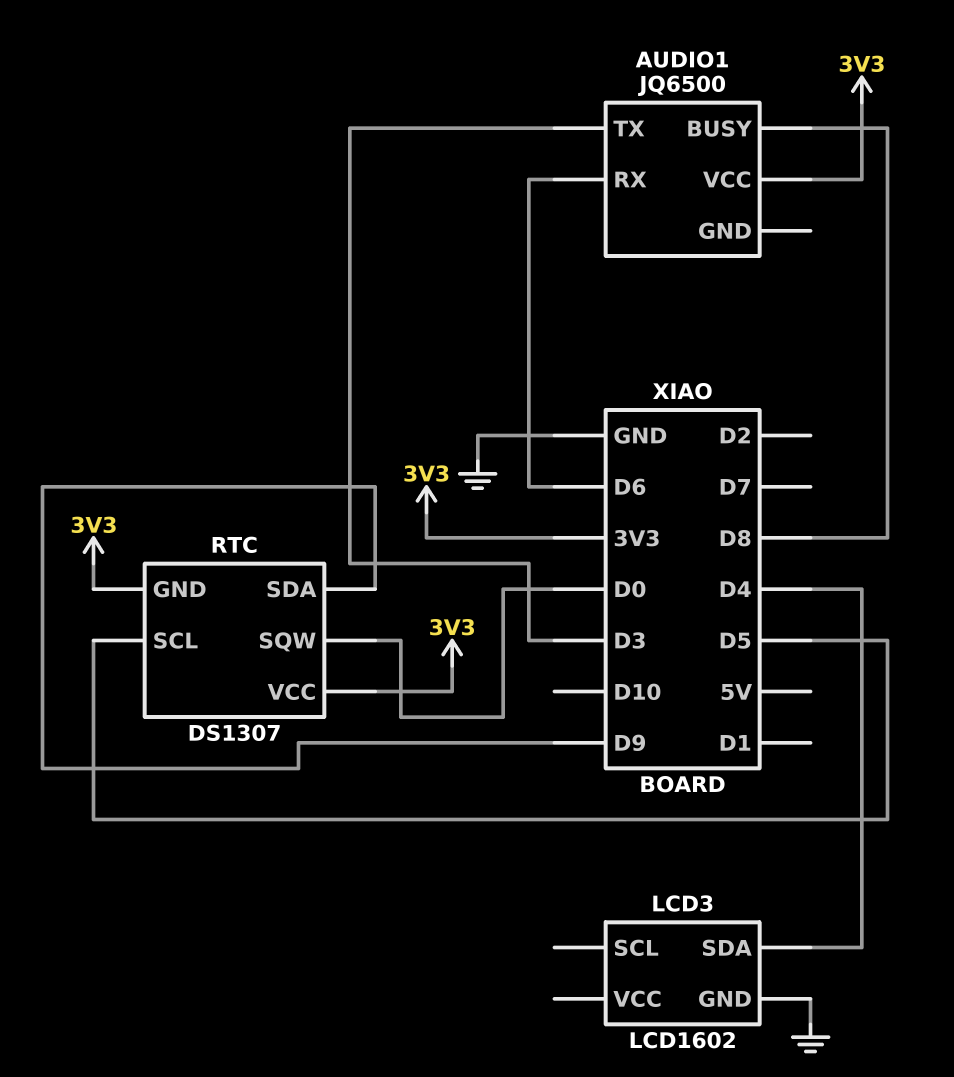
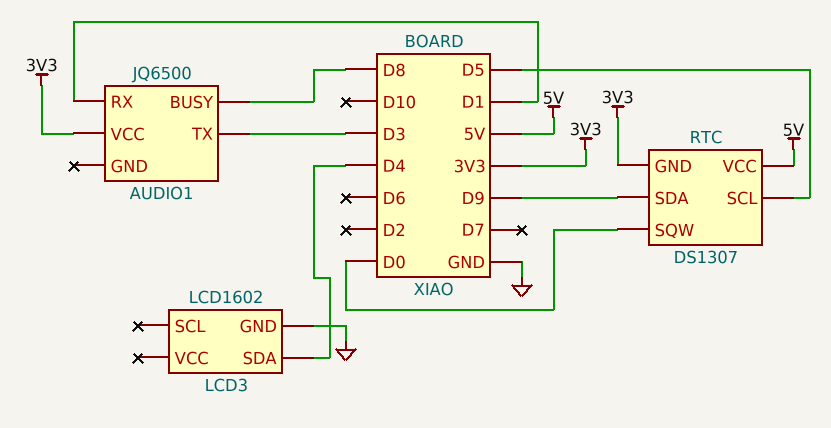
AUDIO1 pin RX: D6 -> D1
RTC pin VCC: 3V3 -> 5V

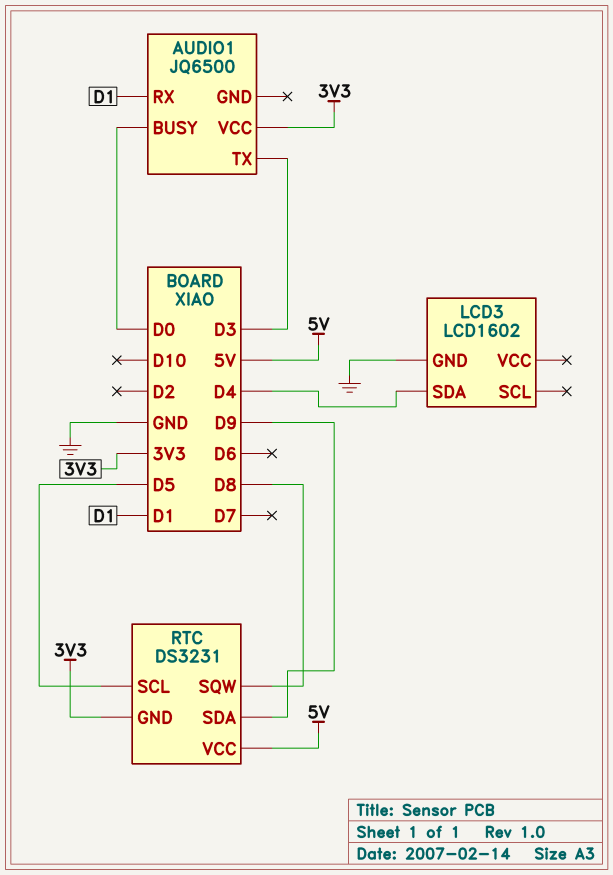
AUDIO1 pin BUSY: D8 -> D0
RTC: DS1307 -> DS3231
RTC pin SQW: D0 -> D8

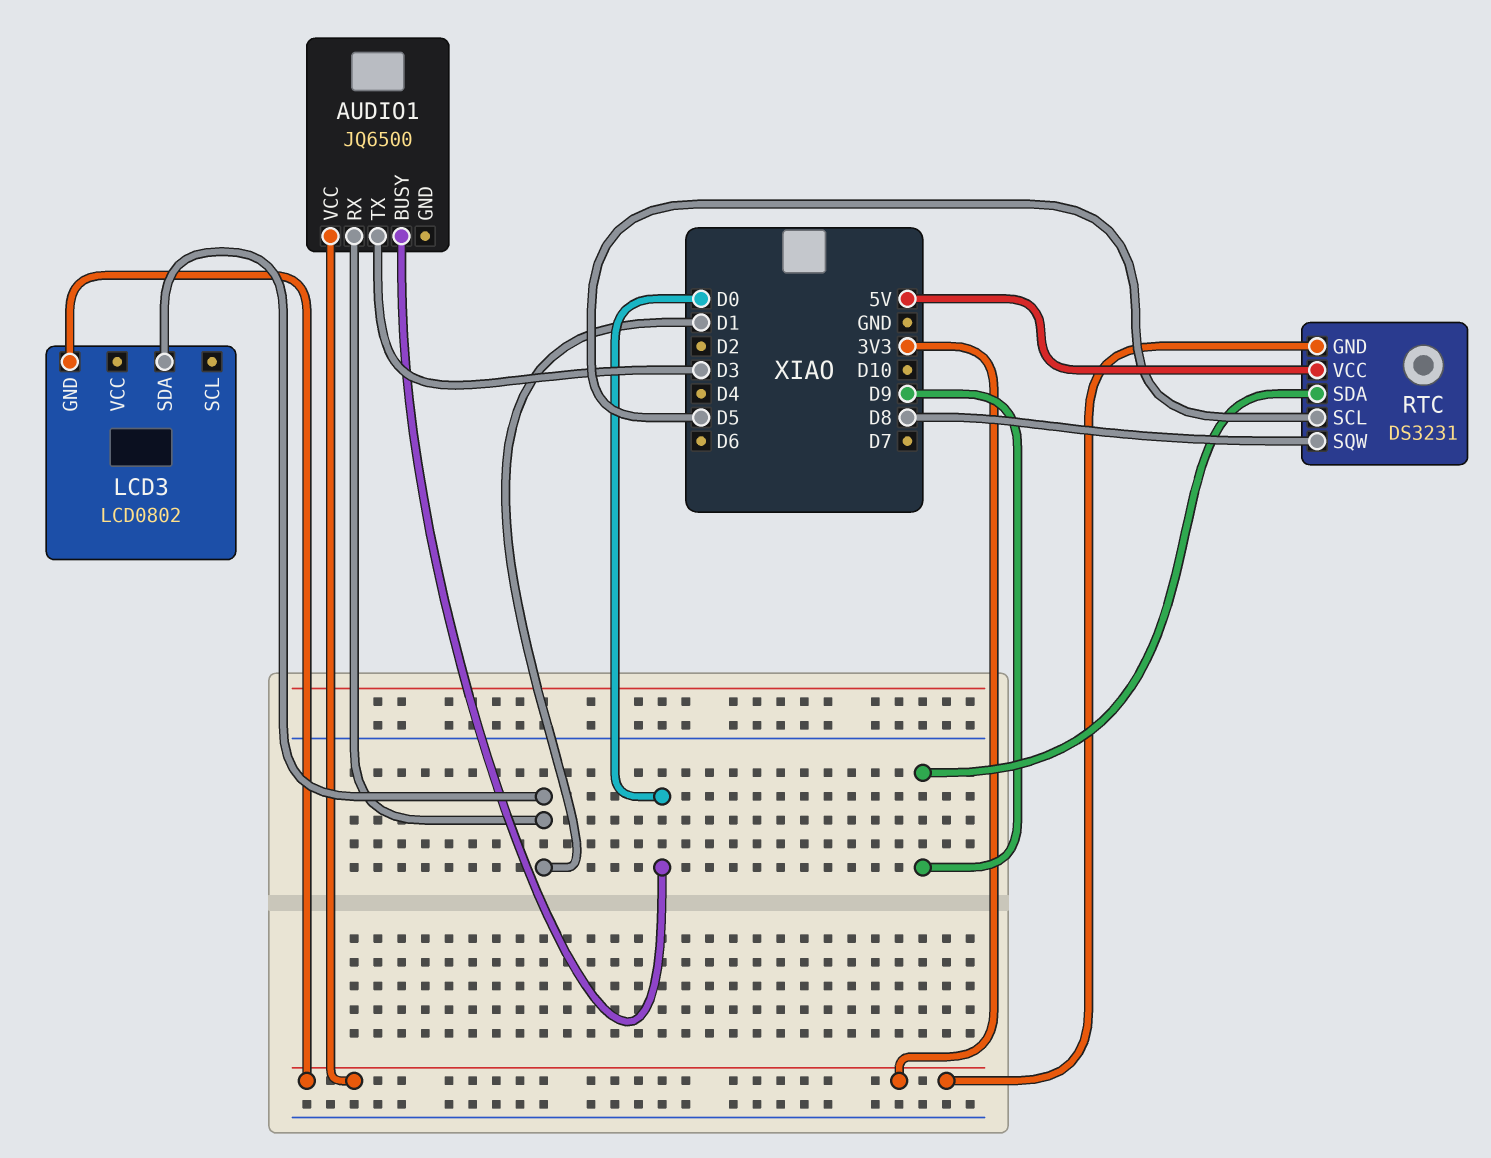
LCD3: LCD1602 -> LCD0802
LCD3 pin GND: GND -> 3V3
LCD3 pin SDA: D4 -> D1

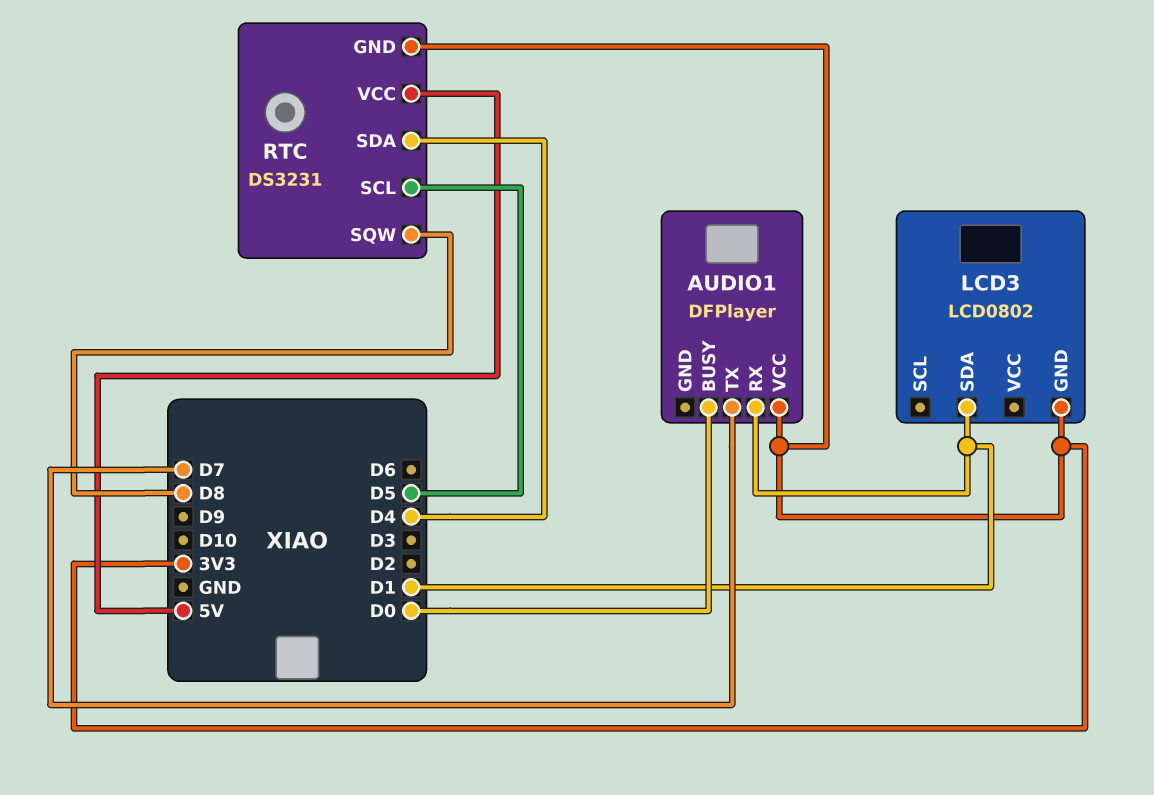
AUDIO1: JQ6500 -> DFPlayer
AUDIO1 pin TX: D3 -> D7
RTC pin SDA: D9 -> D4

